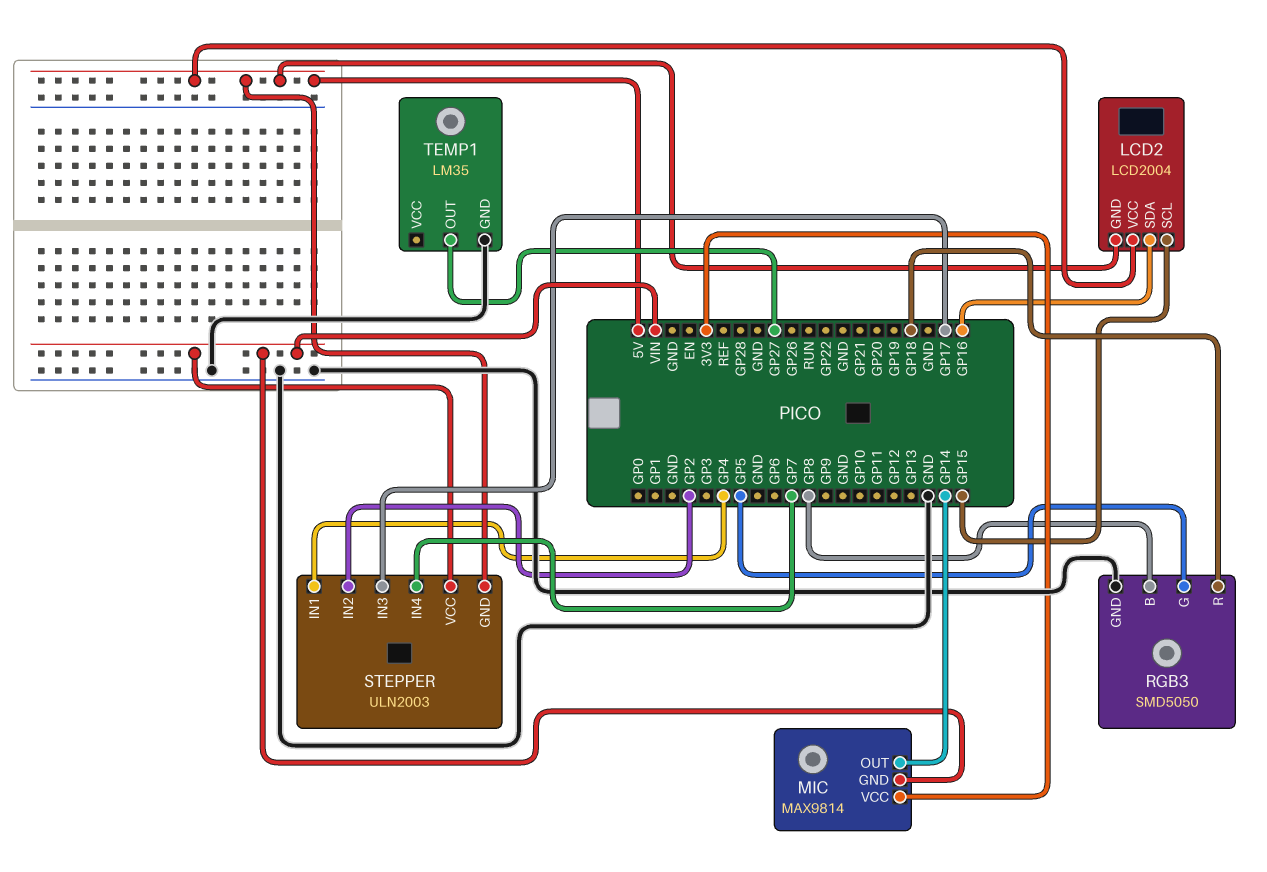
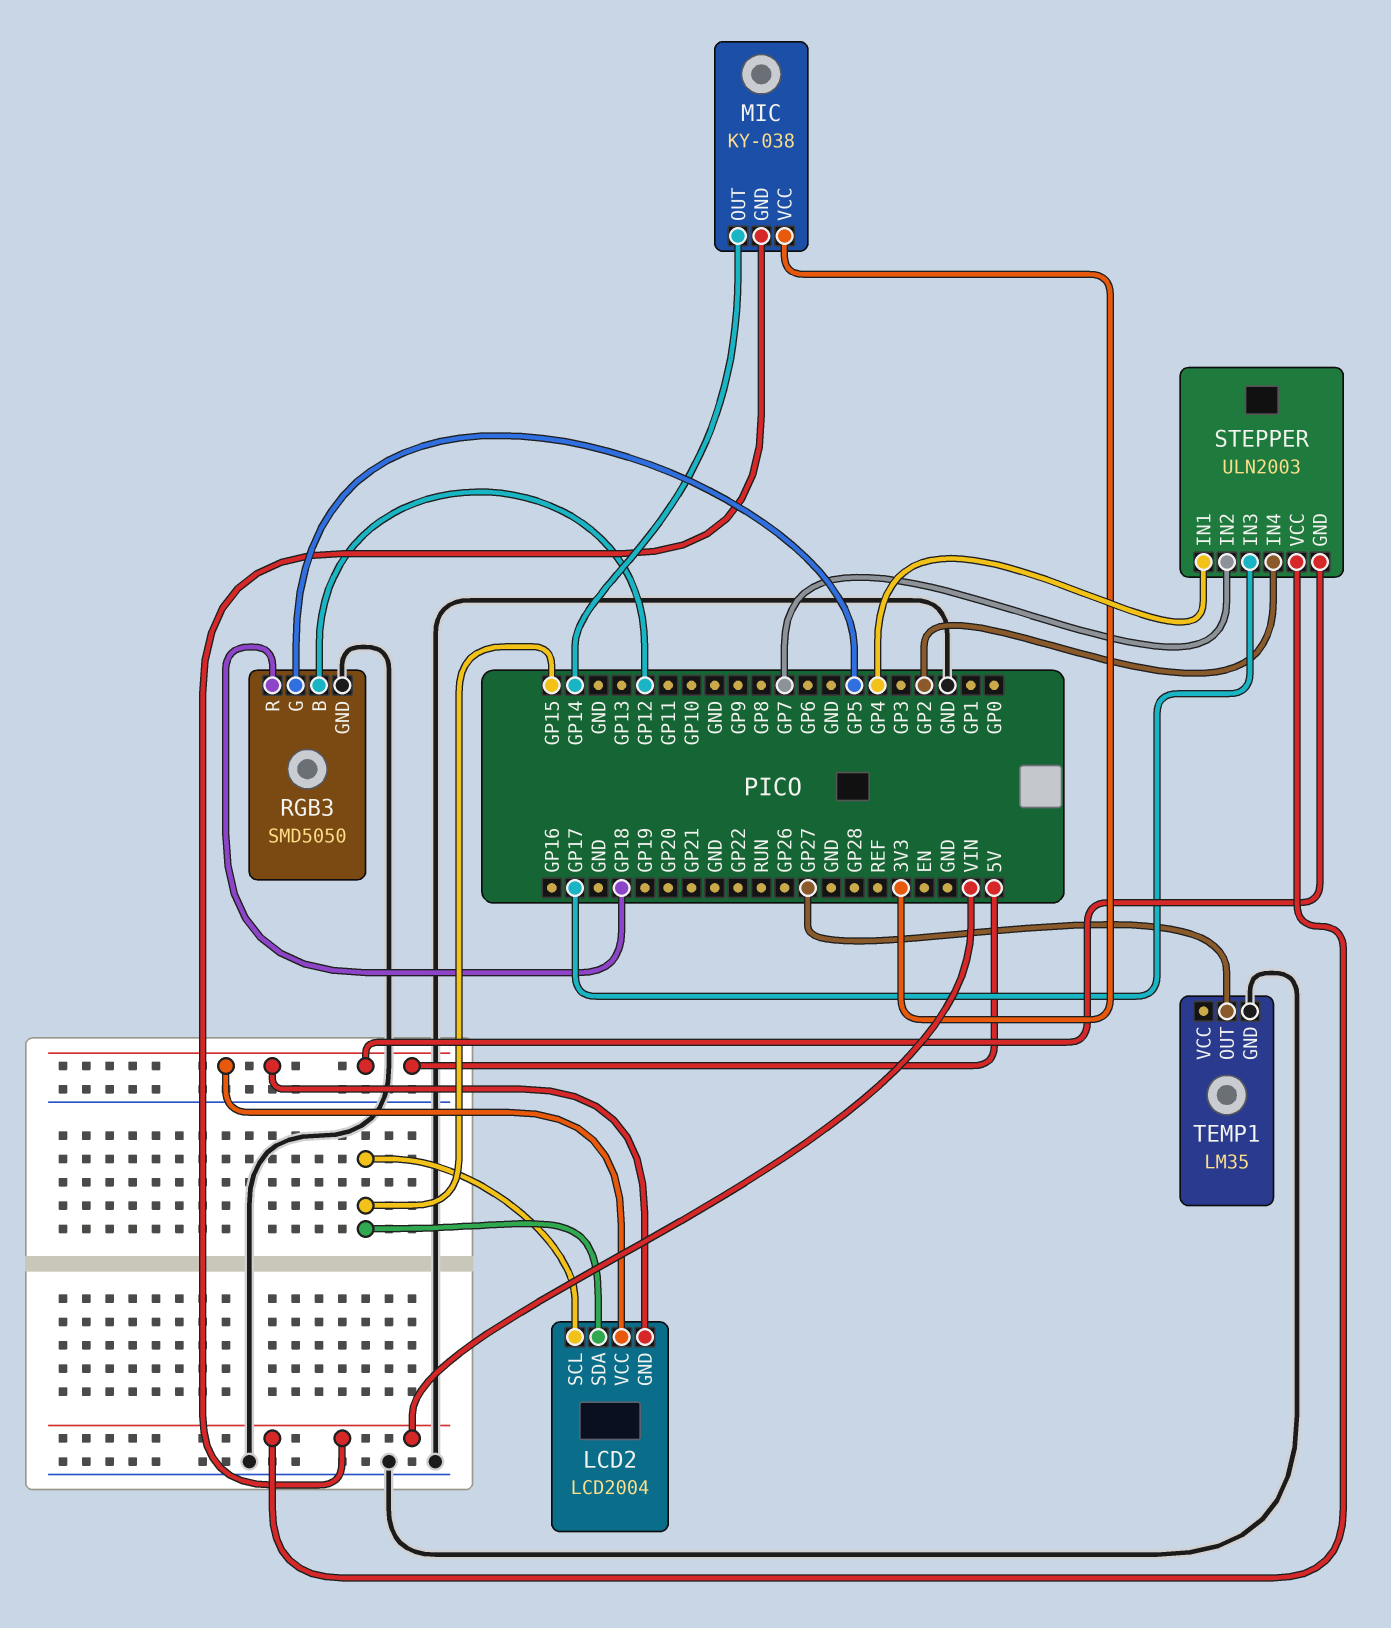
LCD2 pin SDA: GP16 -> GP15
MIC: MAX9814 -> KY-038
RGB3 pin B: GP8 -> GP12
STEPPER pin IN2: GP2 -> GP7
STEPPER pin IN4: GP7 -> GP2

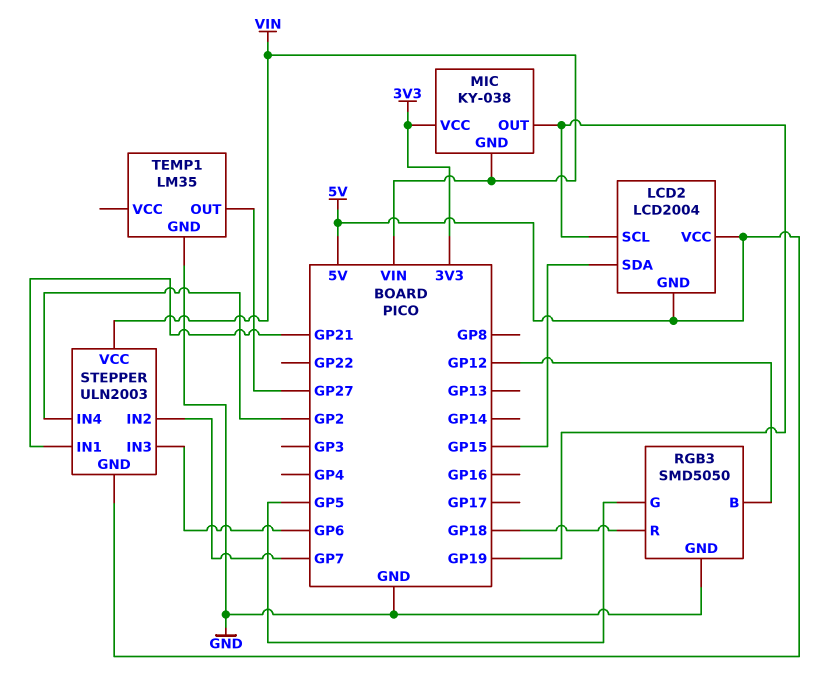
LCD2 pin SCL: GP15 -> GP19
MIC pin OUT: GP14 -> GP19
STEPPER pin IN1: GP4 -> GP21
STEPPER pin IN3: GP17 -> GP6

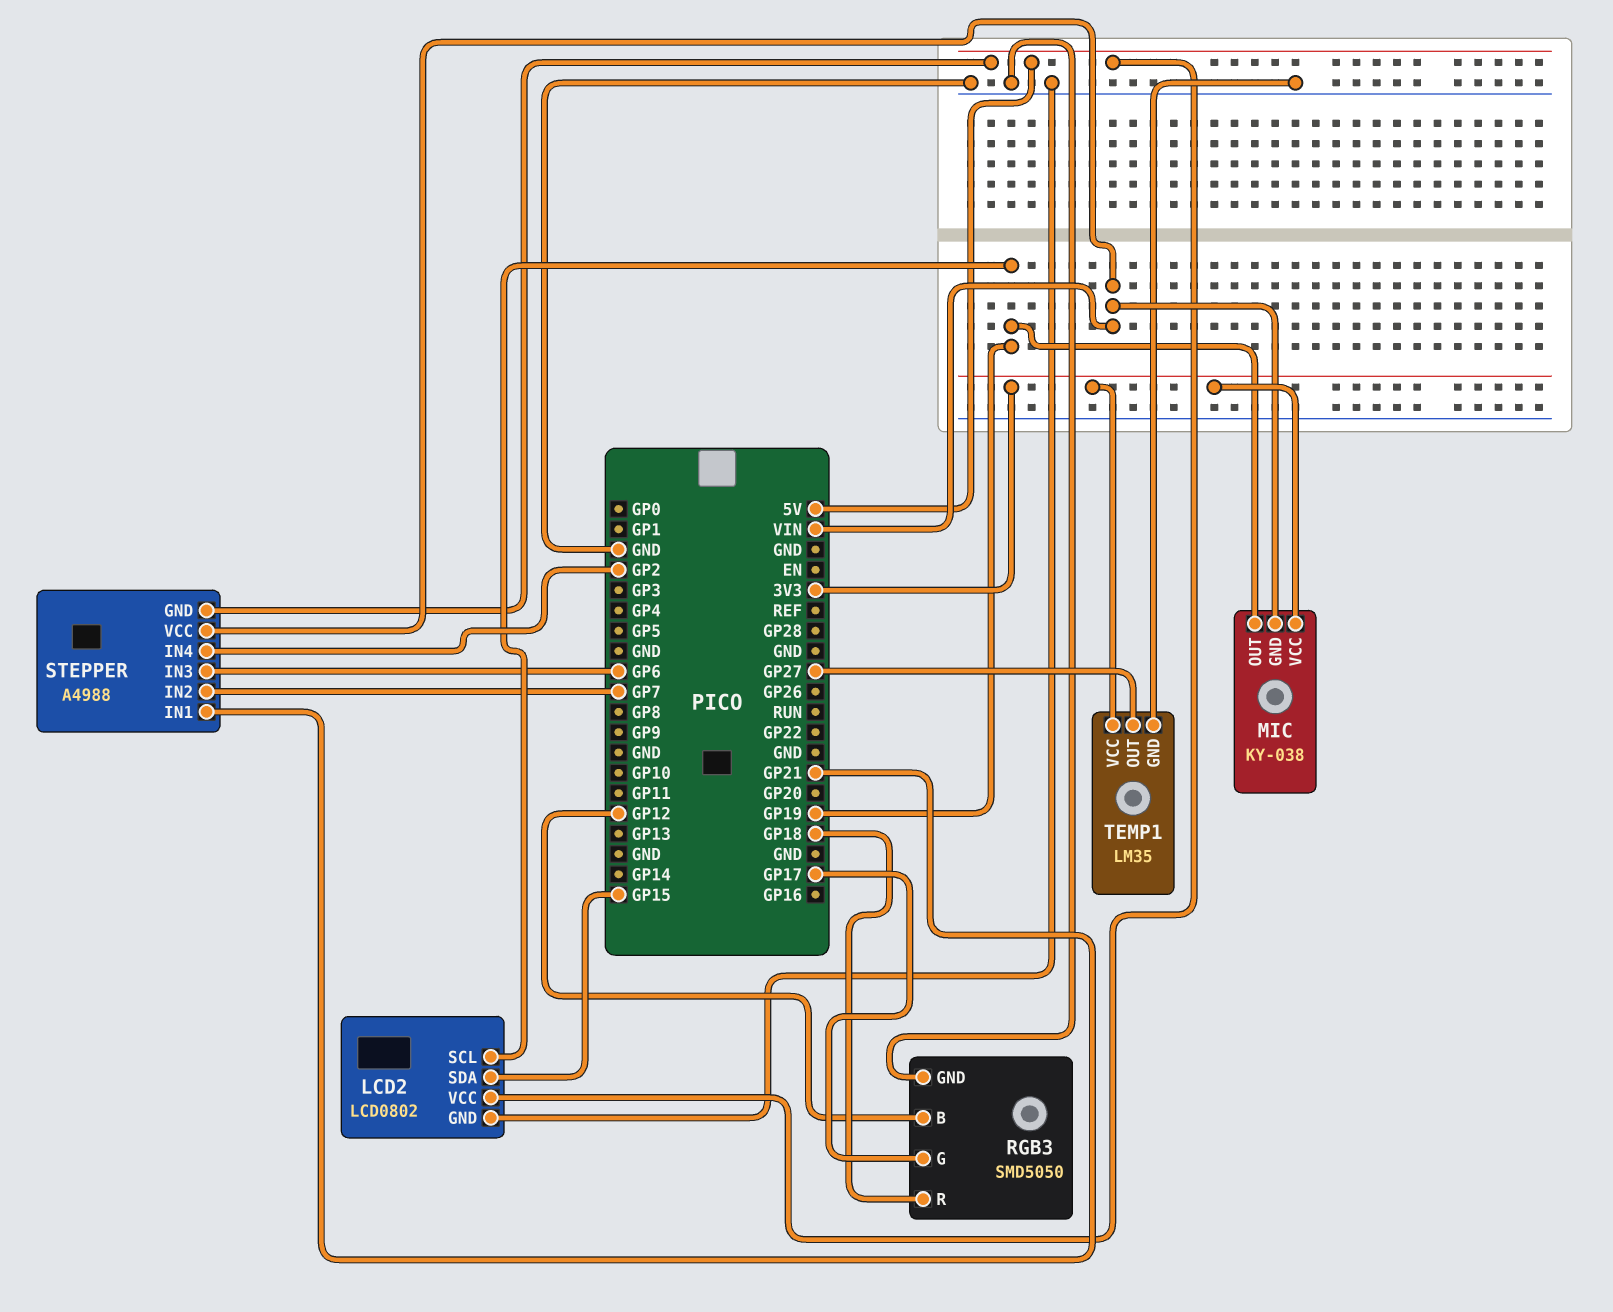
LCD2: LCD2004 -> LCD0802
LCD2 pin GND: 5V -> GND
RGB3 pin G: GP5 -> GP17
STEPPER: ULN2003 -> A4988
TEMP1 pin VCC: none -> 3V3

